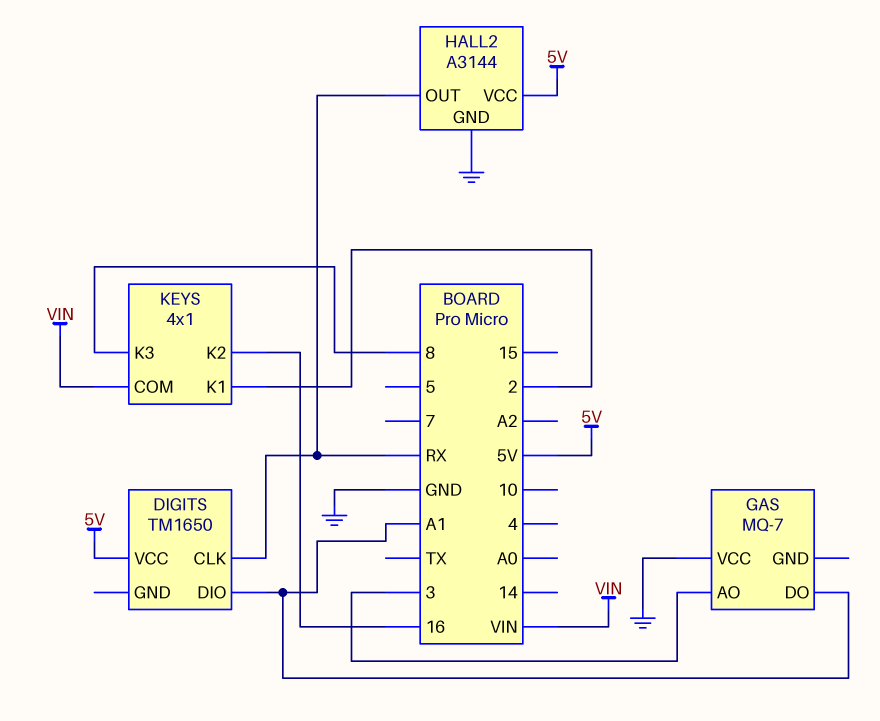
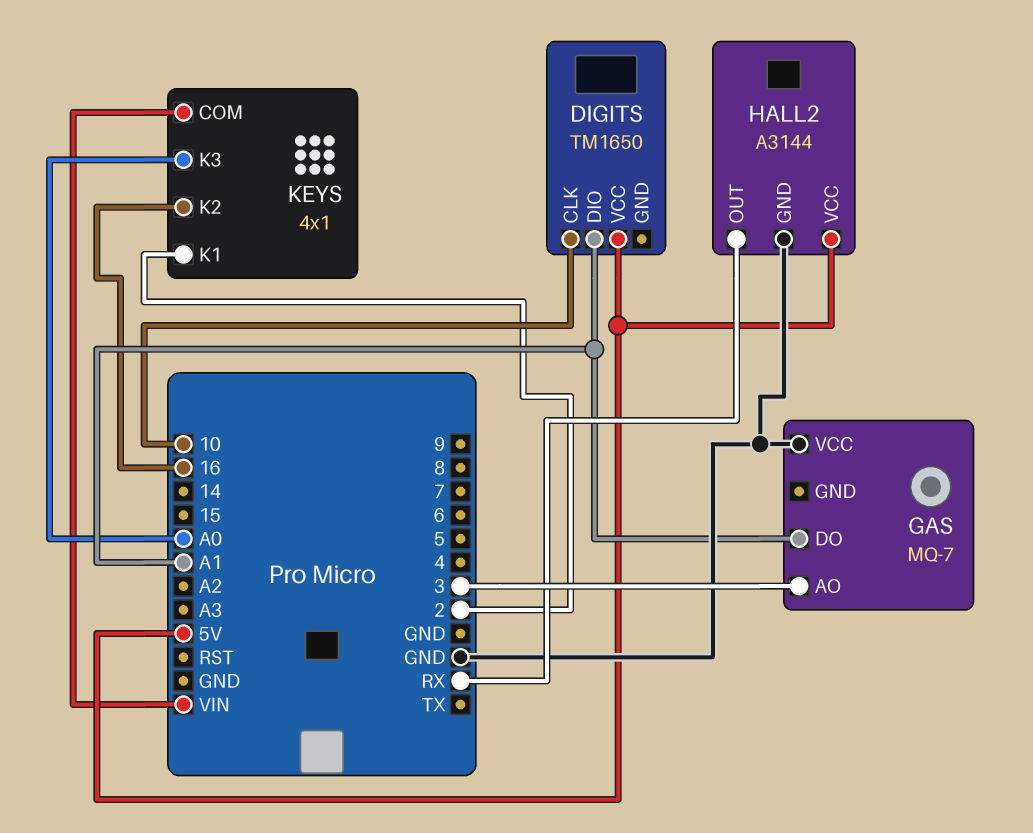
DIGITS pin CLK: RX -> 10
KEYS pin K3: 8 -> A0

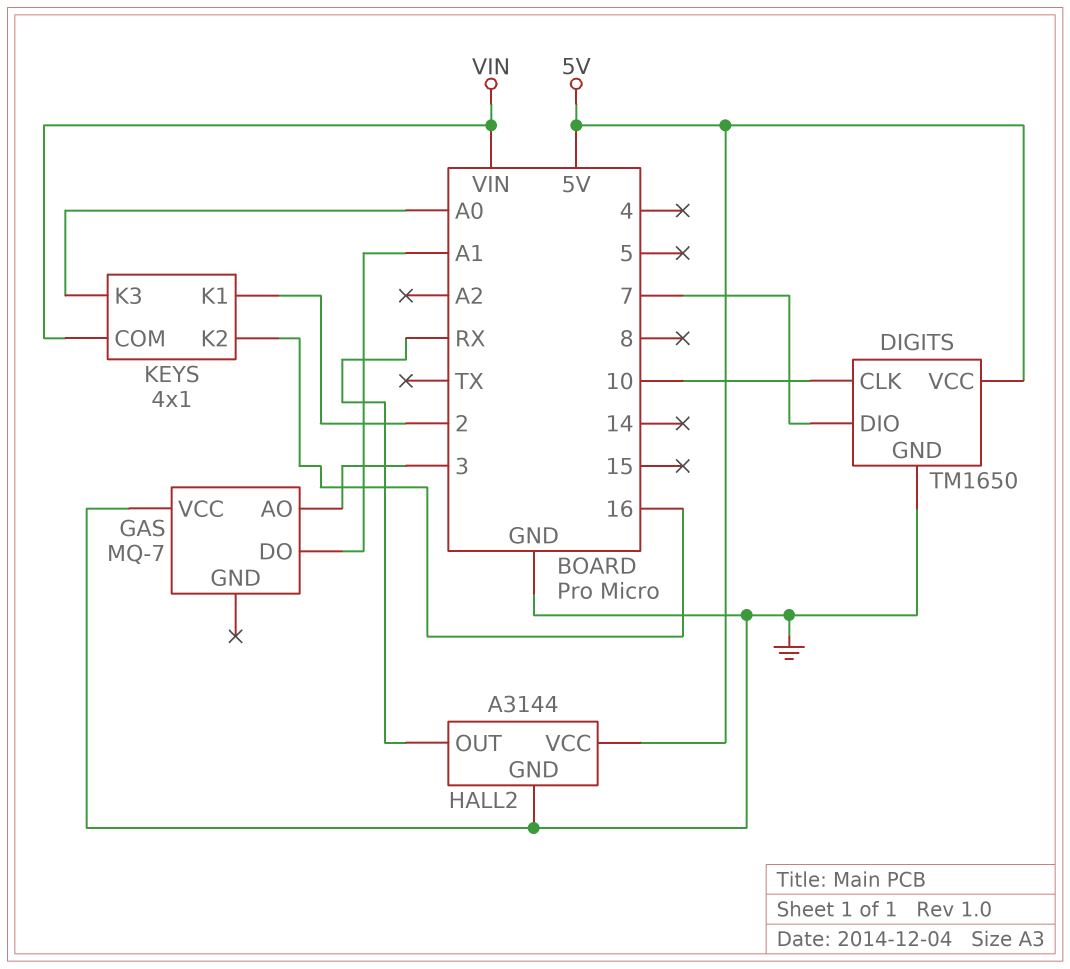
DIGITS pin DIO: A1 -> 7
DIGITS pin GND: none -> GND

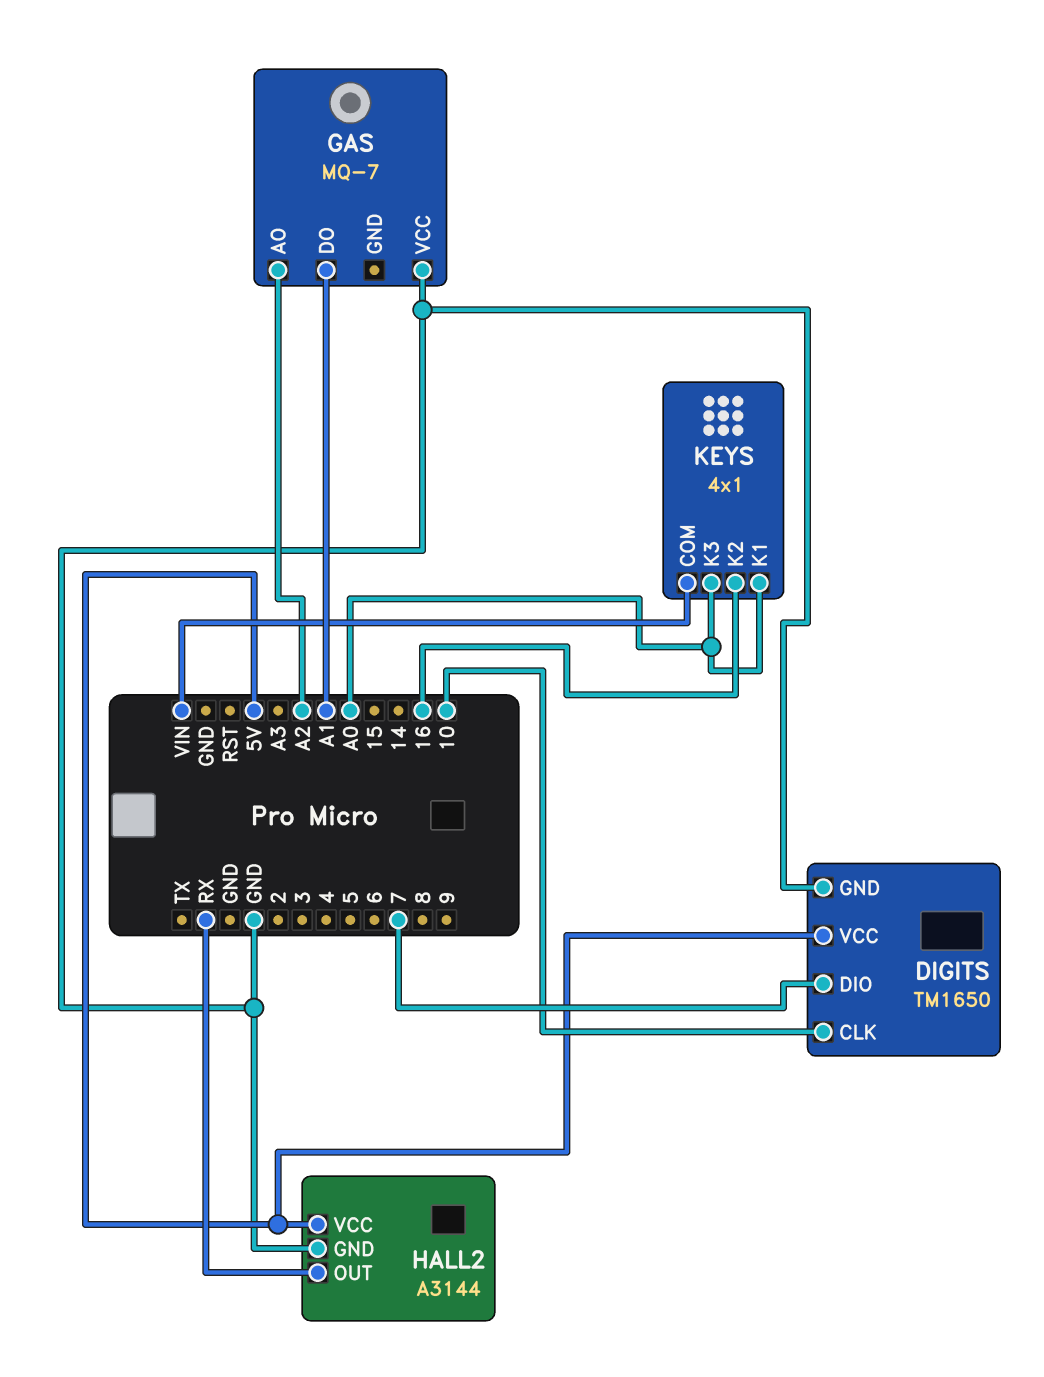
GAS pin AO: 3 -> A2
KEYS pin K1: 2 -> A0

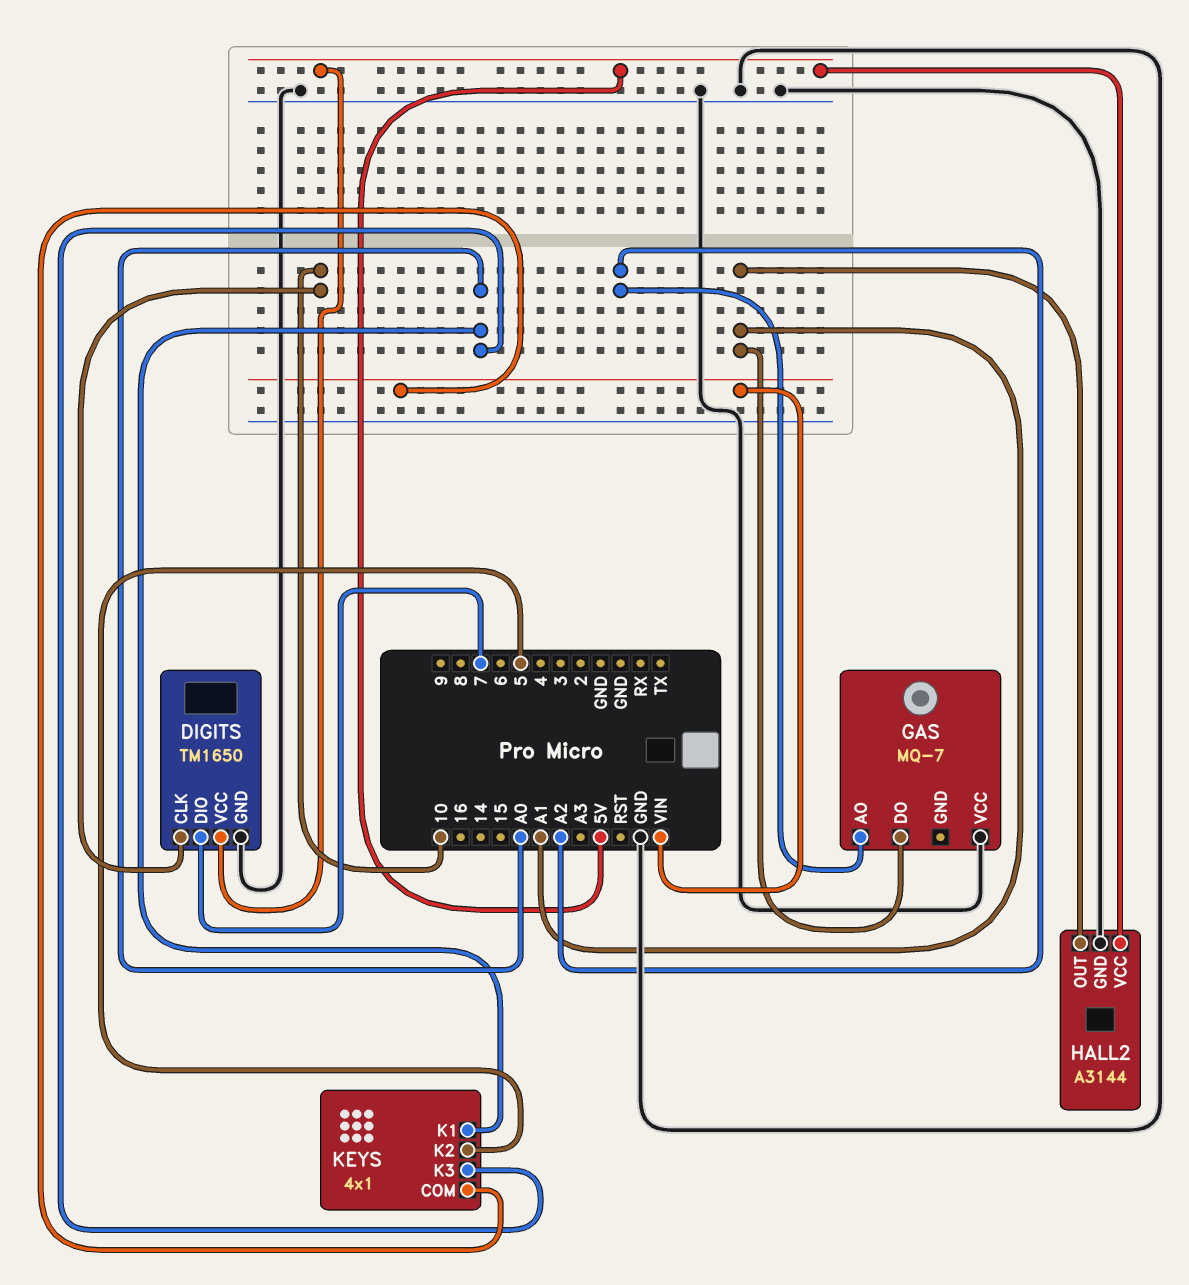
HALL2 pin OUT: RX -> A1
KEYS pin K2: 16 -> 5

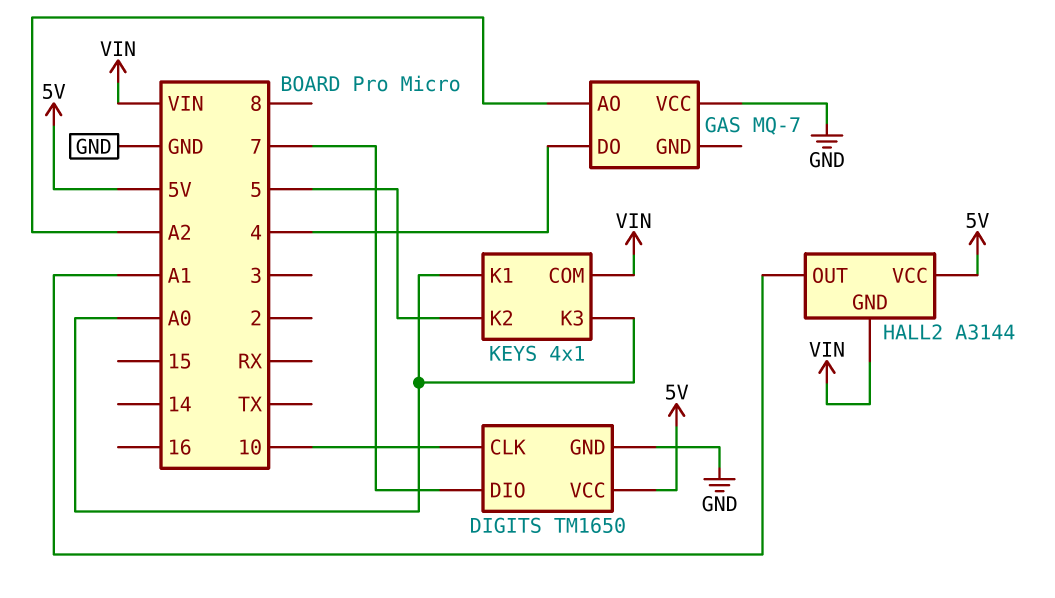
GAS pin DO: A1 -> 4
HALL2 pin GND: GND -> VIN

